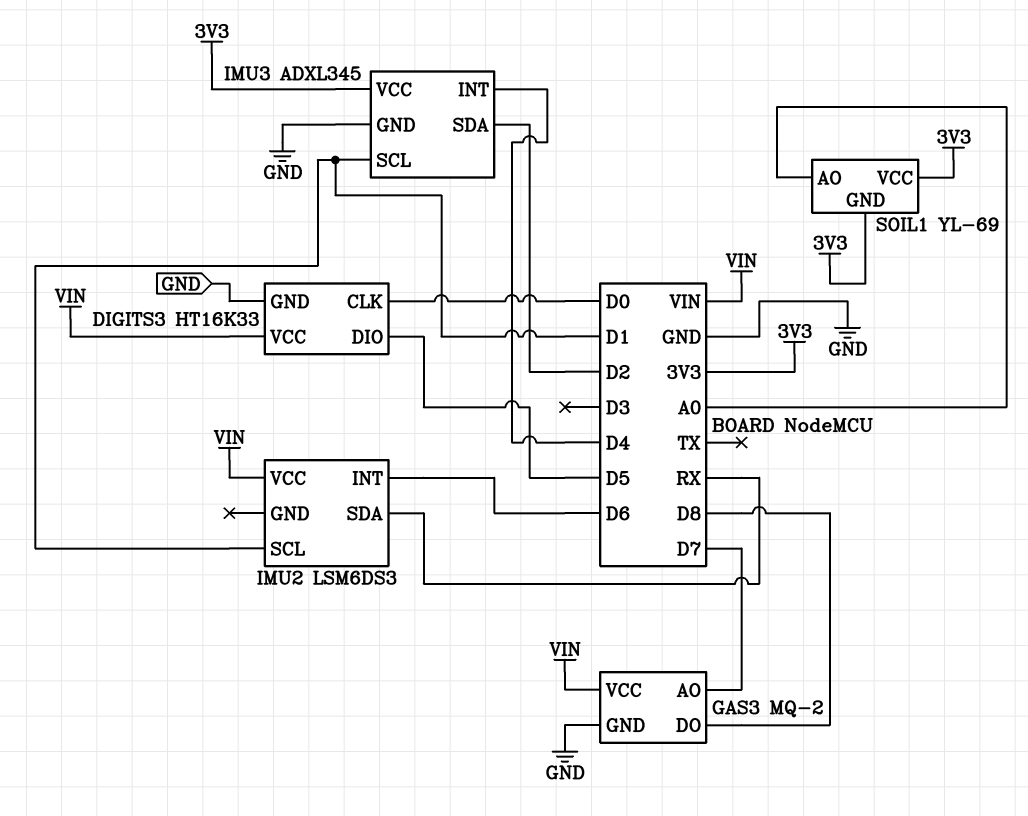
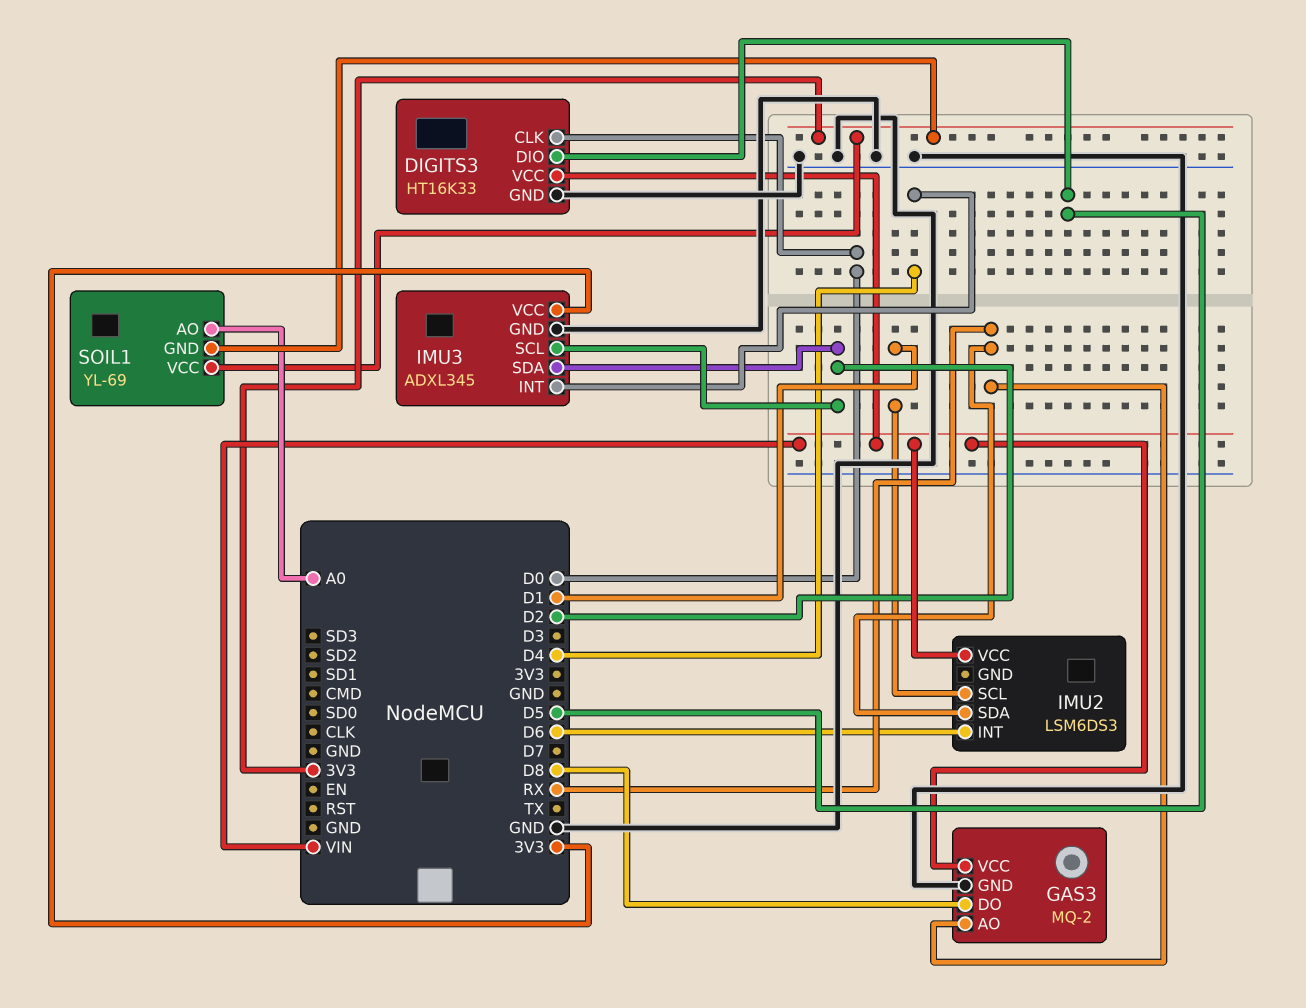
GAS3 pin AO: D7 -> RX
IMU3 pin SCL: D1 -> D2

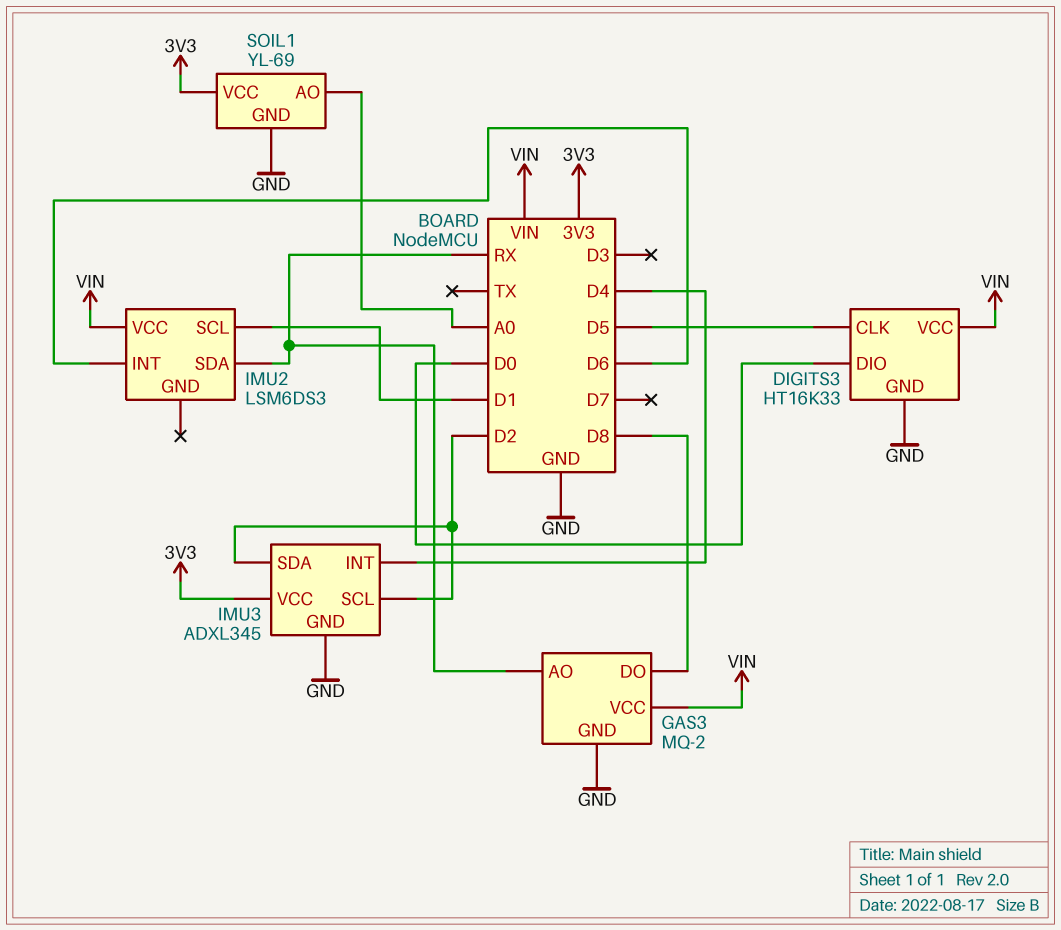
DIGITS3 pin CLK: D0 -> D5
DIGITS3 pin DIO: D5 -> D0
SOIL1 pin GND: 3V3 -> GND

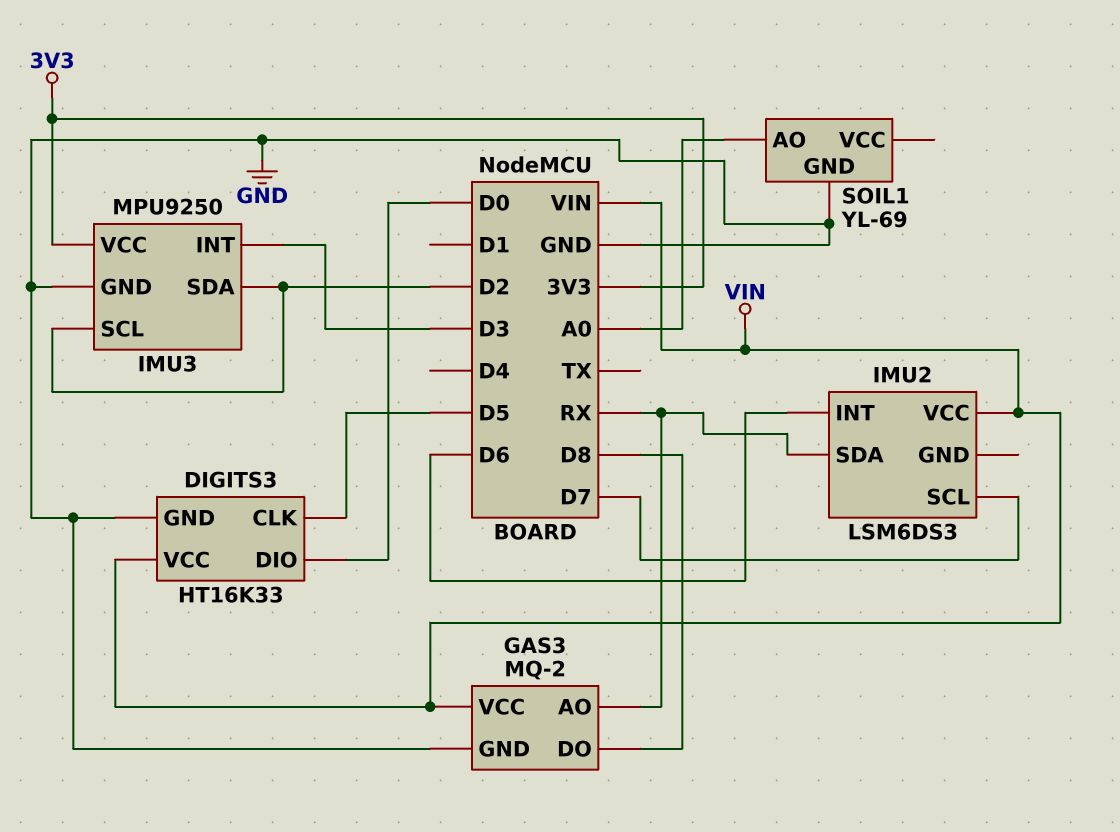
IMU2 pin SCL: D1 -> D7
IMU3: ADXL345 -> MPU9250
IMU3 pin INT: D4 -> D3
SOIL1 pin VCC: 3V3 -> none

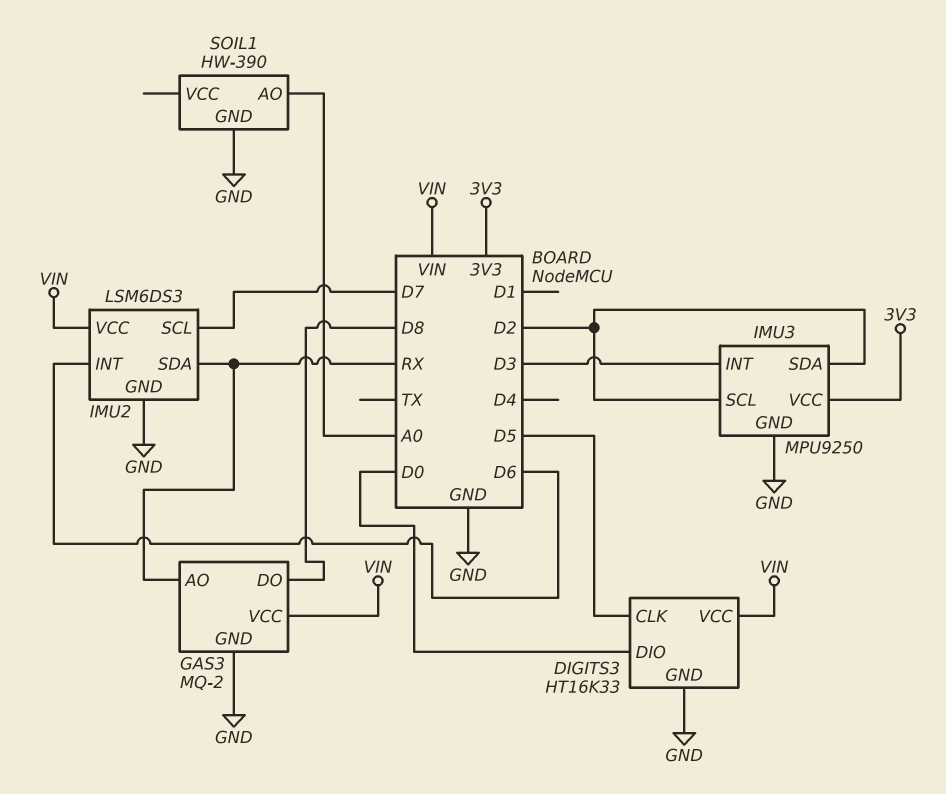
IMU2 pin GND: none -> GND
SOIL1: YL-69 -> HW-390

